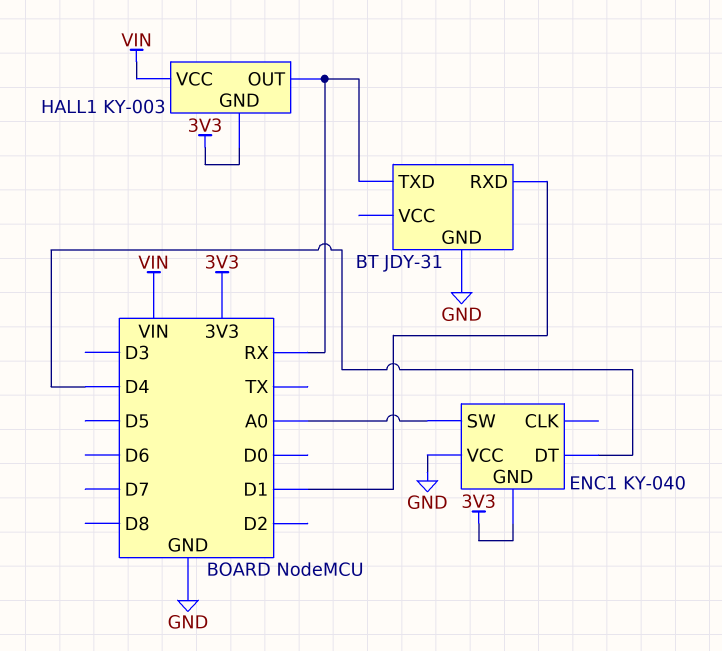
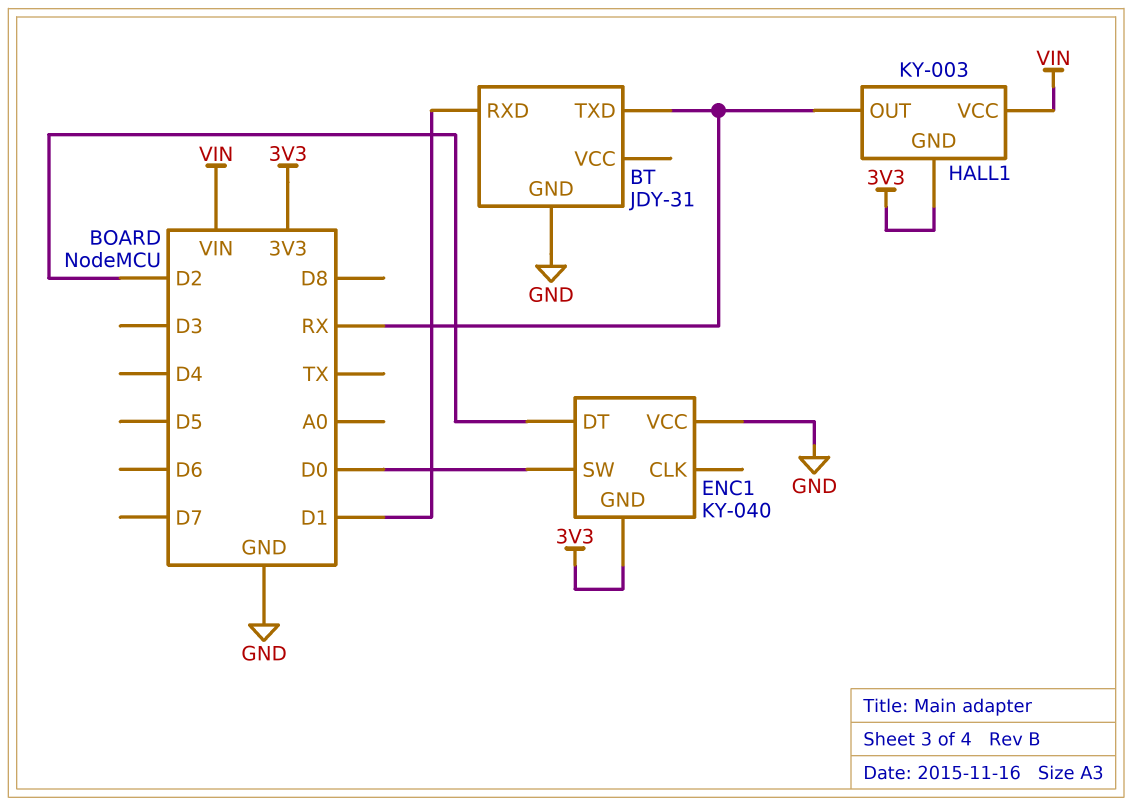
ENC1 pin DT: D4 -> D2
ENC1 pin SW: A0 -> D0

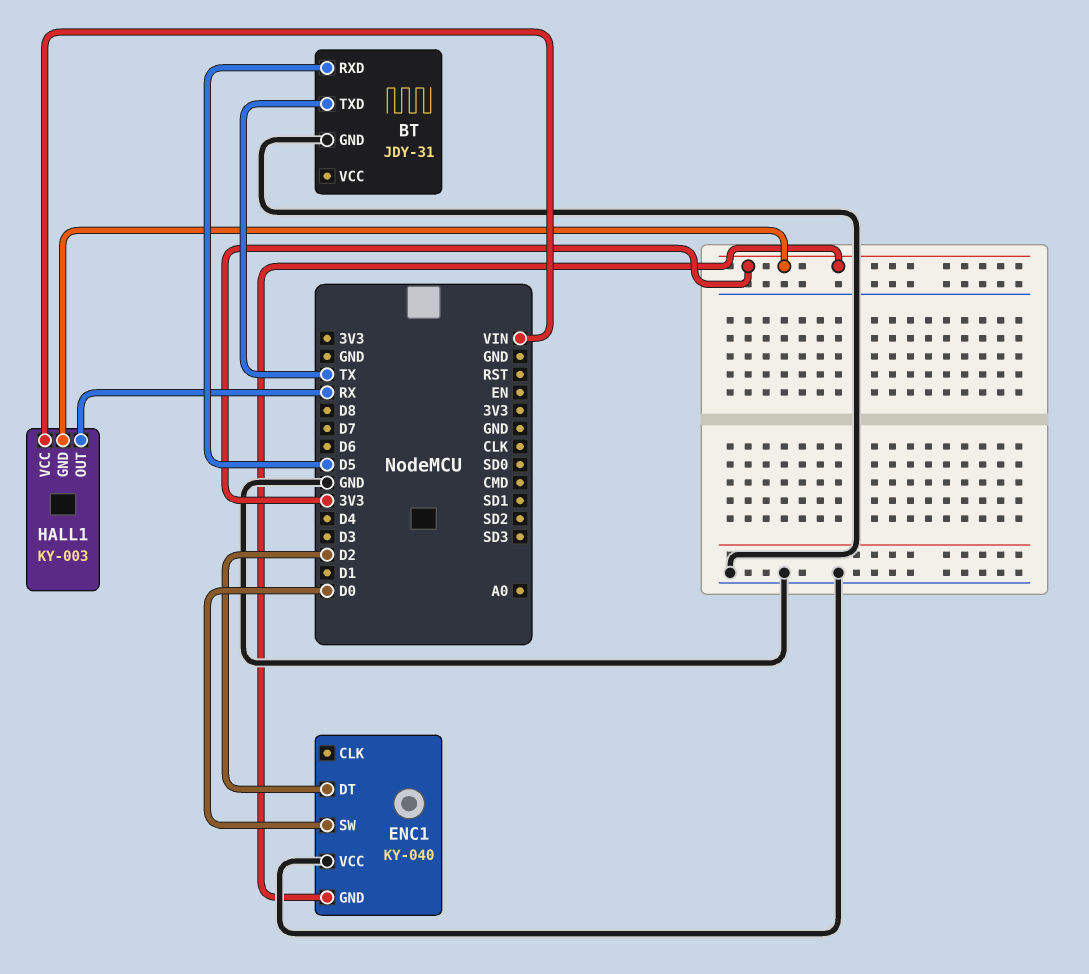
BT pin RXD: D1 -> D5
BT pin TXD: RX -> TX

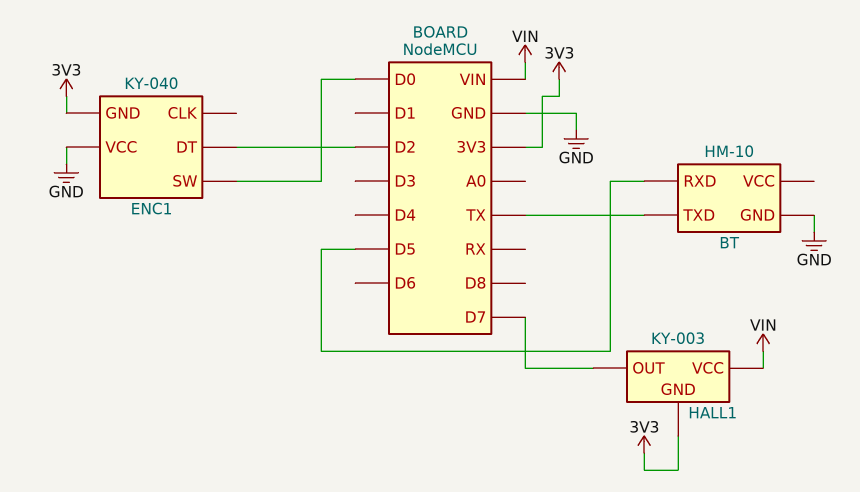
BT: JDY-31 -> HM-10
HALL1 pin OUT: RX -> D7

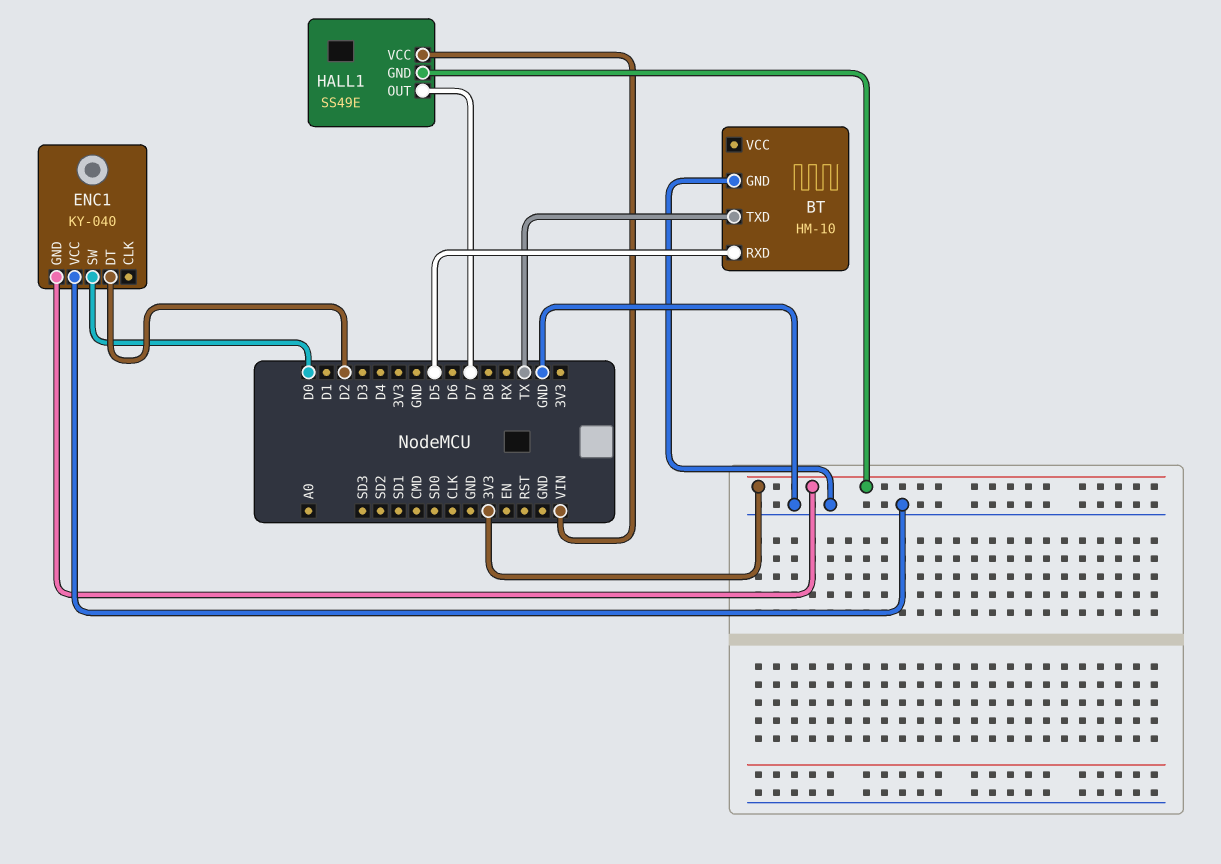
HALL1: KY-003 -> SS49E

